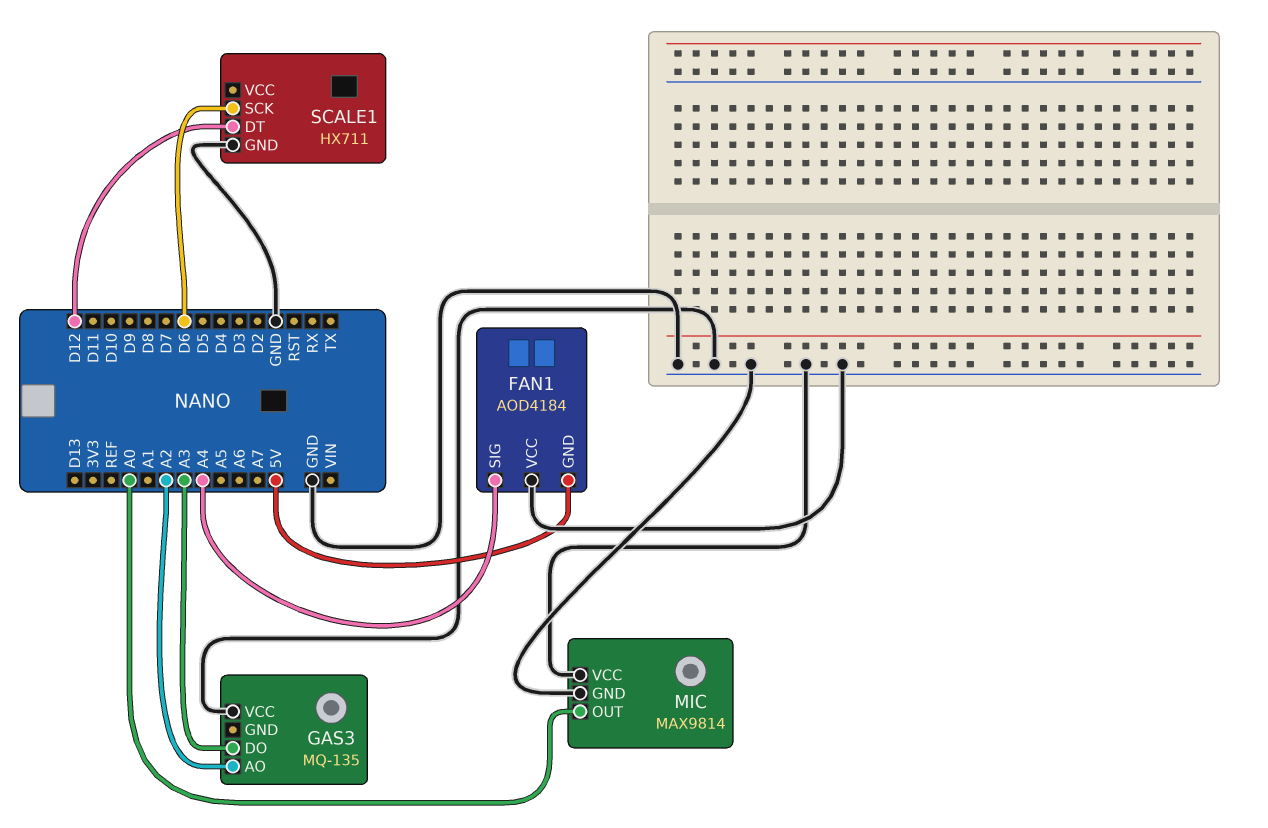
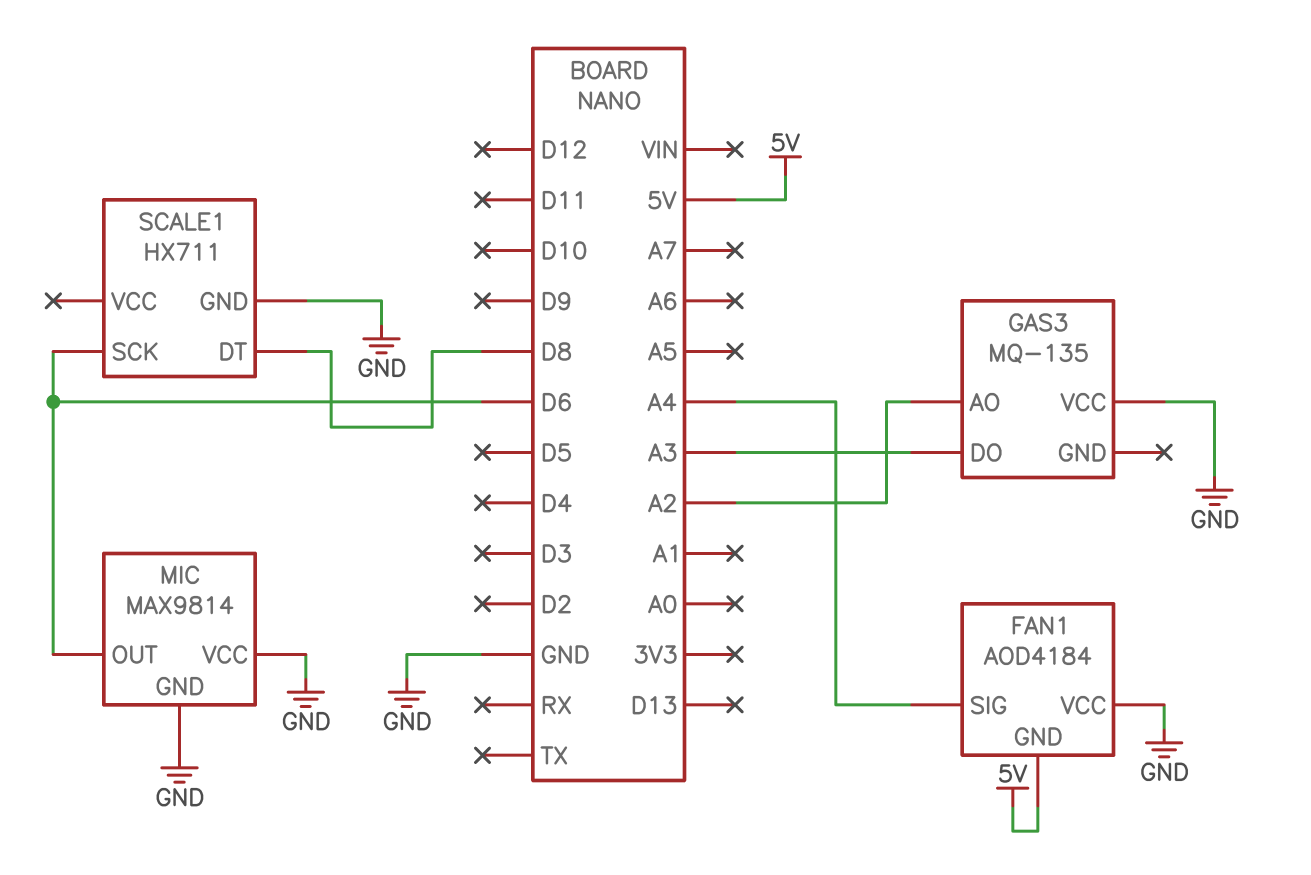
MIC pin OUT: A0 -> D6
SCALE1 pin DT: D12 -> D8

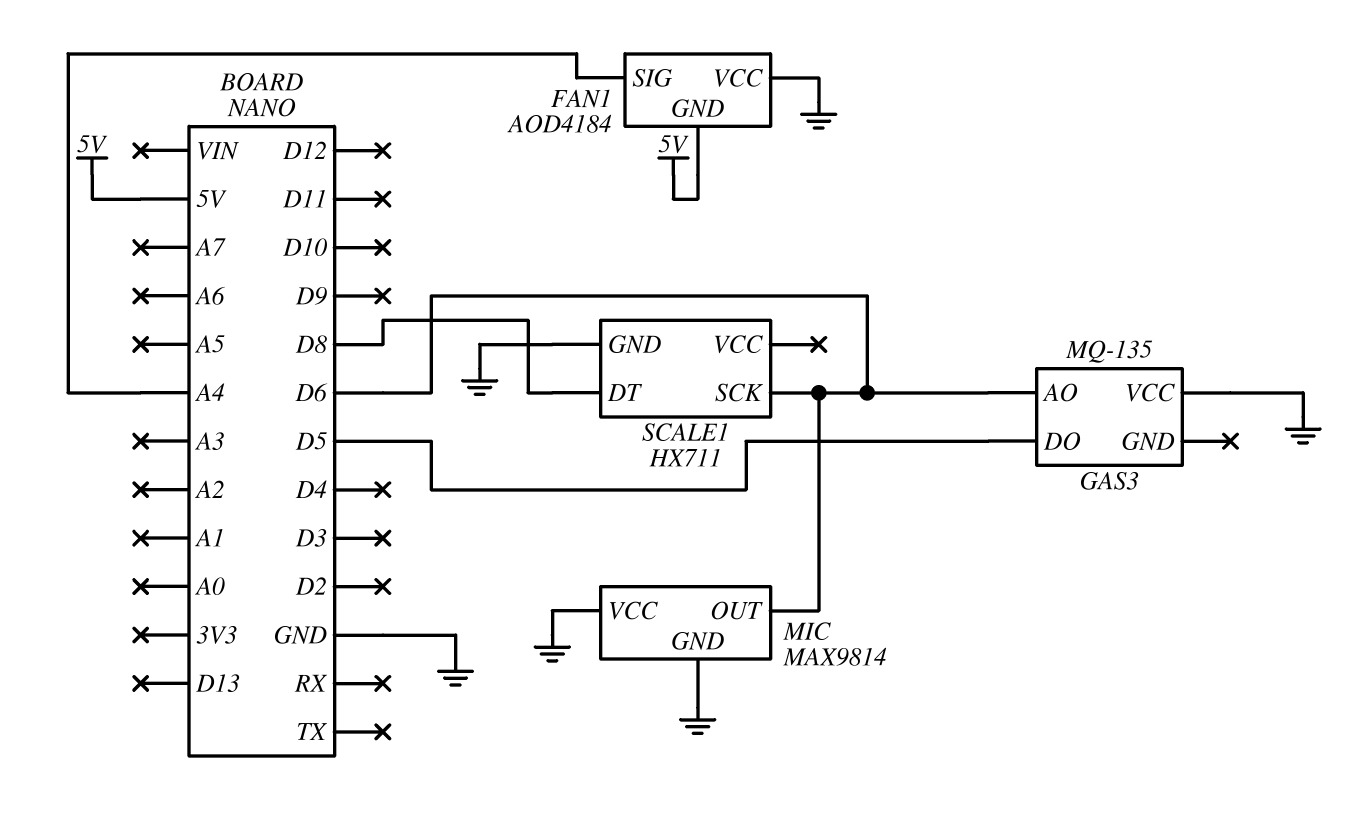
GAS3 pin AO: A2 -> D6
GAS3 pin DO: A3 -> D5

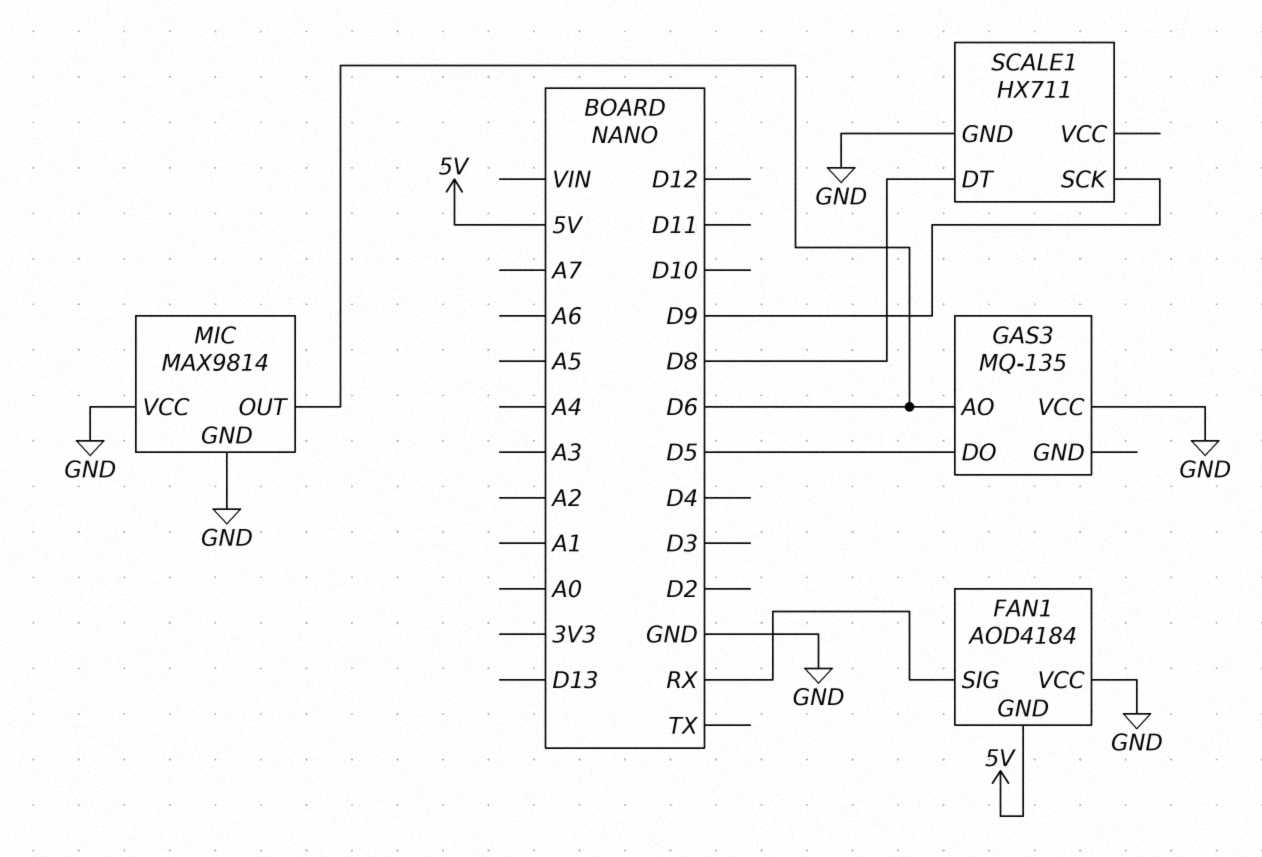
FAN1 pin SIG: A4 -> RX
SCALE1 pin SCK: D6 -> D9

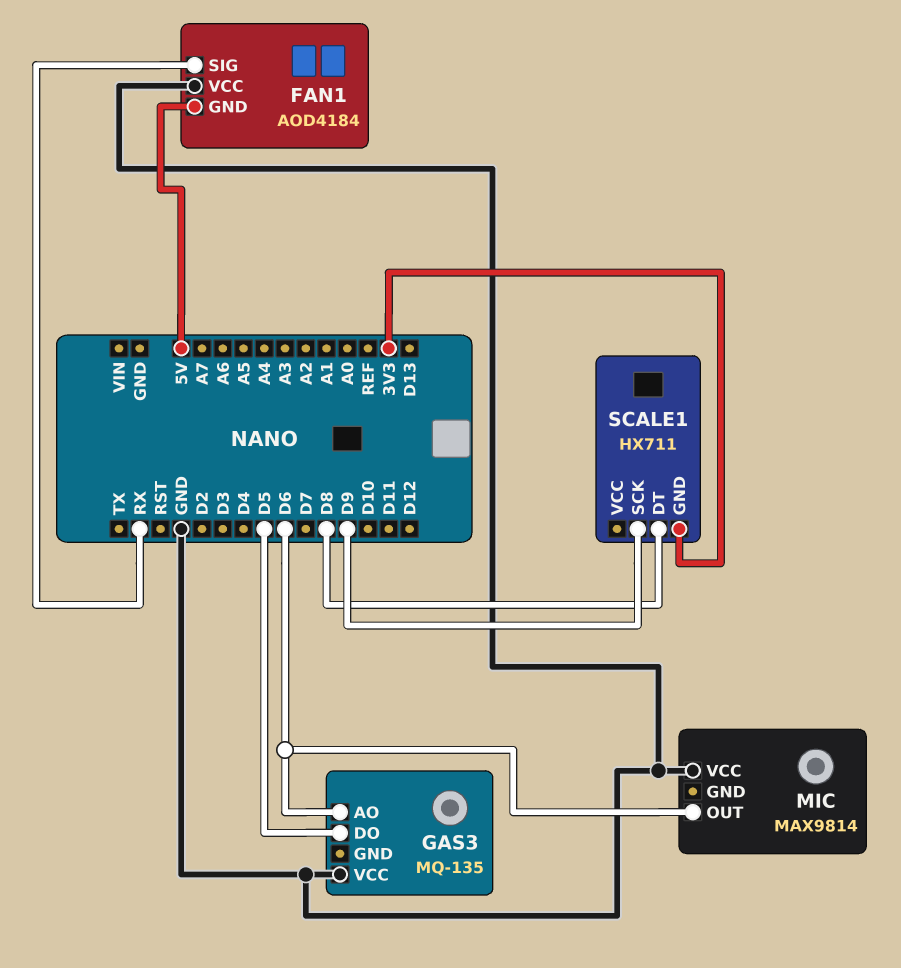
MIC pin GND: GND -> none
SCALE1 pin GND: GND -> 3V3

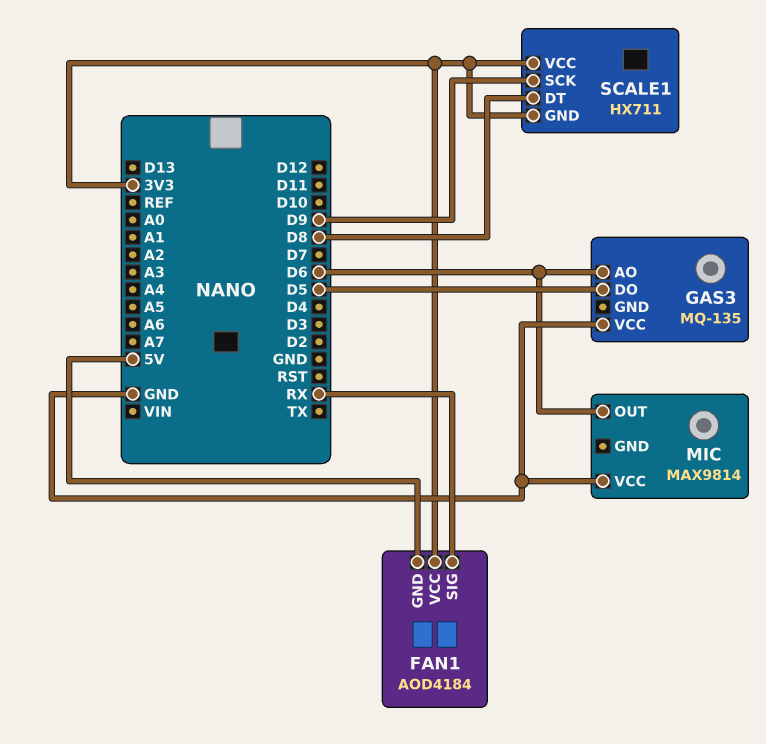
FAN1 pin VCC: GND -> 3V3
SCALE1 pin VCC: none -> 3V3

